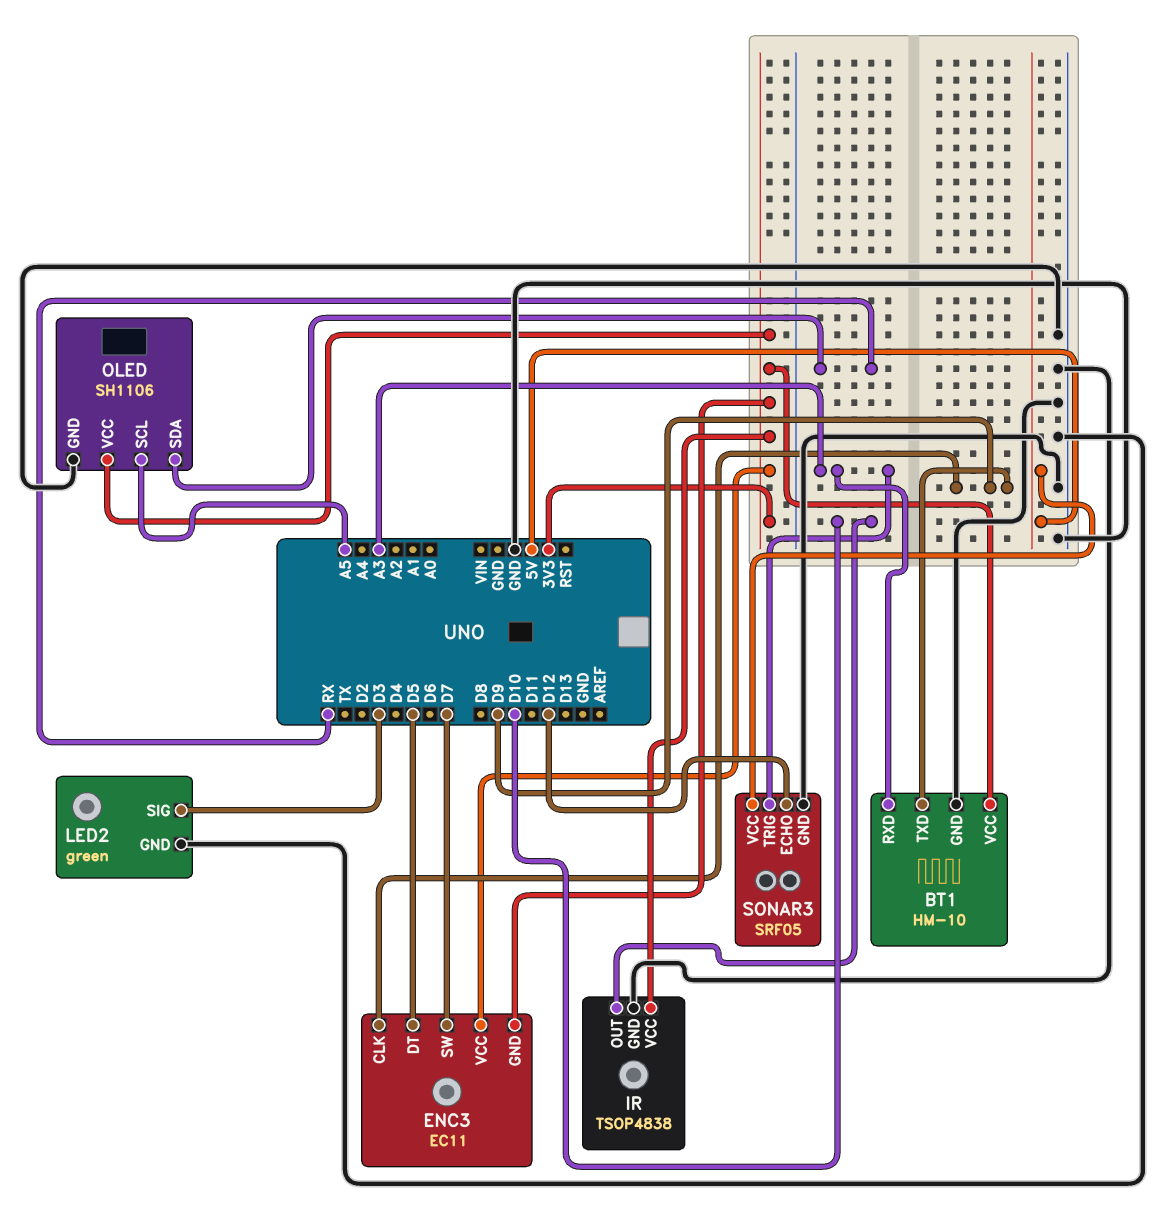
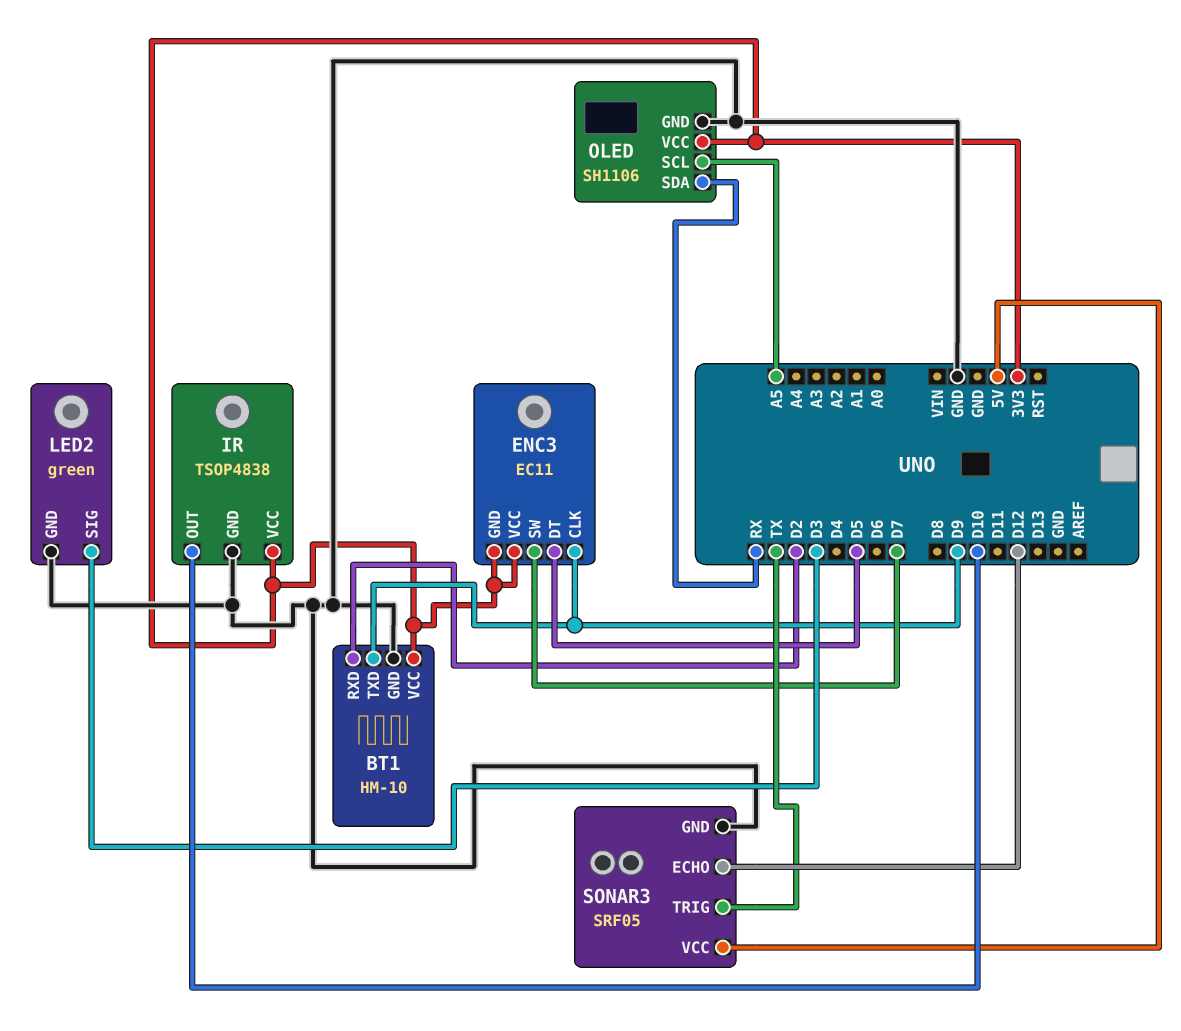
BT1 pin RXD: A3 -> D2
SONAR3 pin TRIG: A3 -> TX

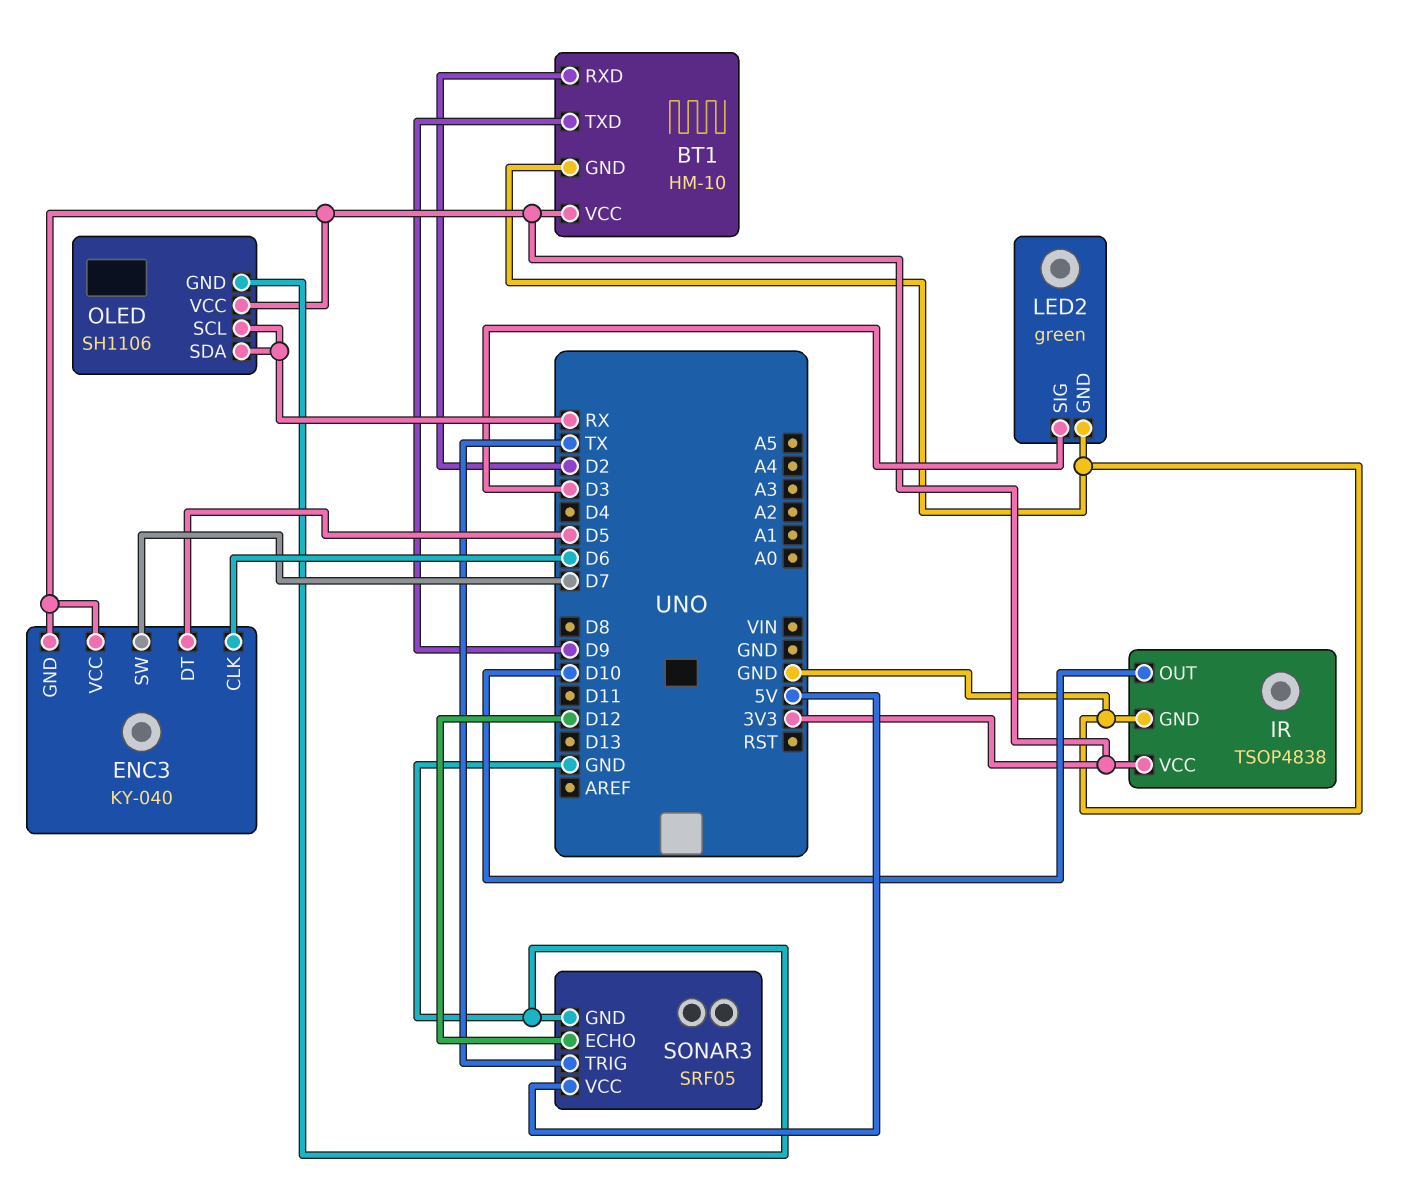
ENC3: EC11 -> KY-040
ENC3 pin CLK: D9 -> D6
OLED pin SCL: A5 -> RX

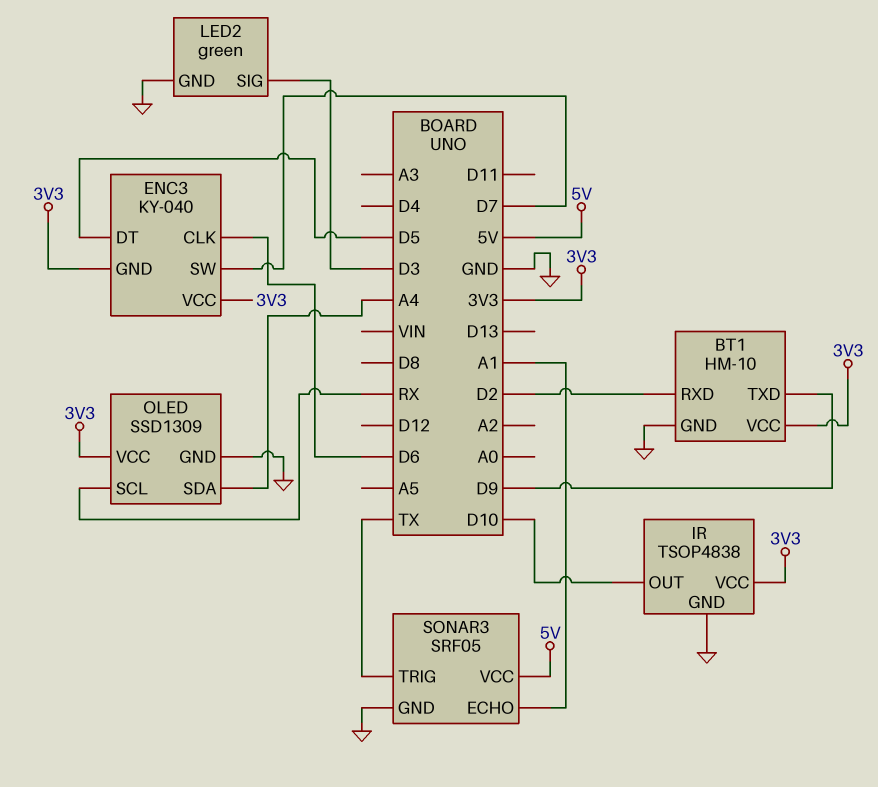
OLED: SH1106 -> SSD1309
OLED pin SDA: RX -> A4
SONAR3 pin ECHO: D12 -> A1

